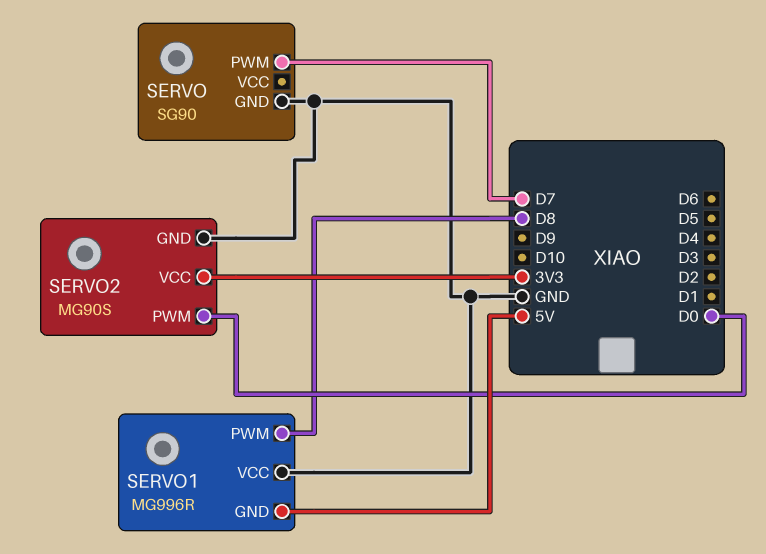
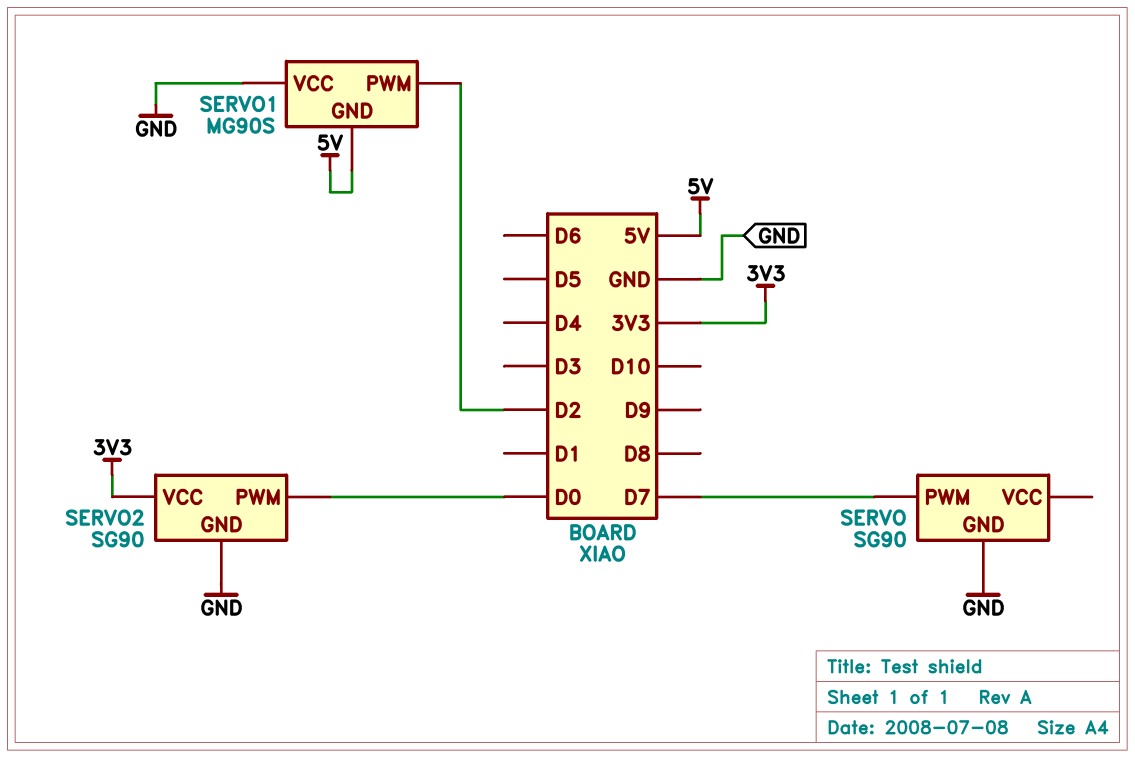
SERVO1: MG996R -> MG90S
SERVO1 pin PWM: D8 -> D2
SERVO2: MG90S -> SG90

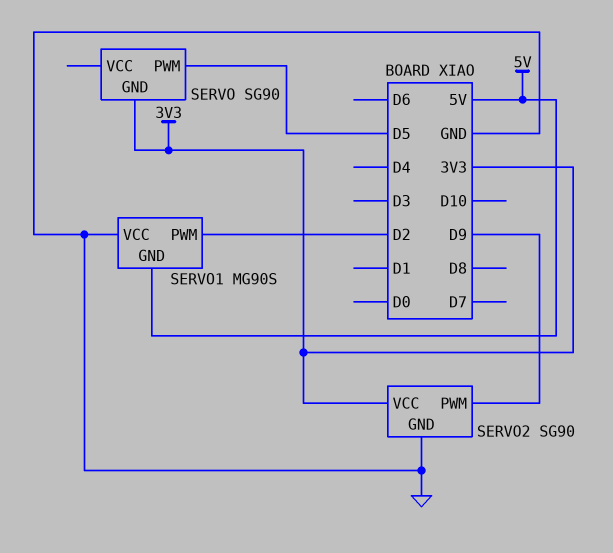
SERVO pin GND: GND -> 3V3
SERVO pin PWM: D7 -> D5
SERVO2 pin PWM: D0 -> D9

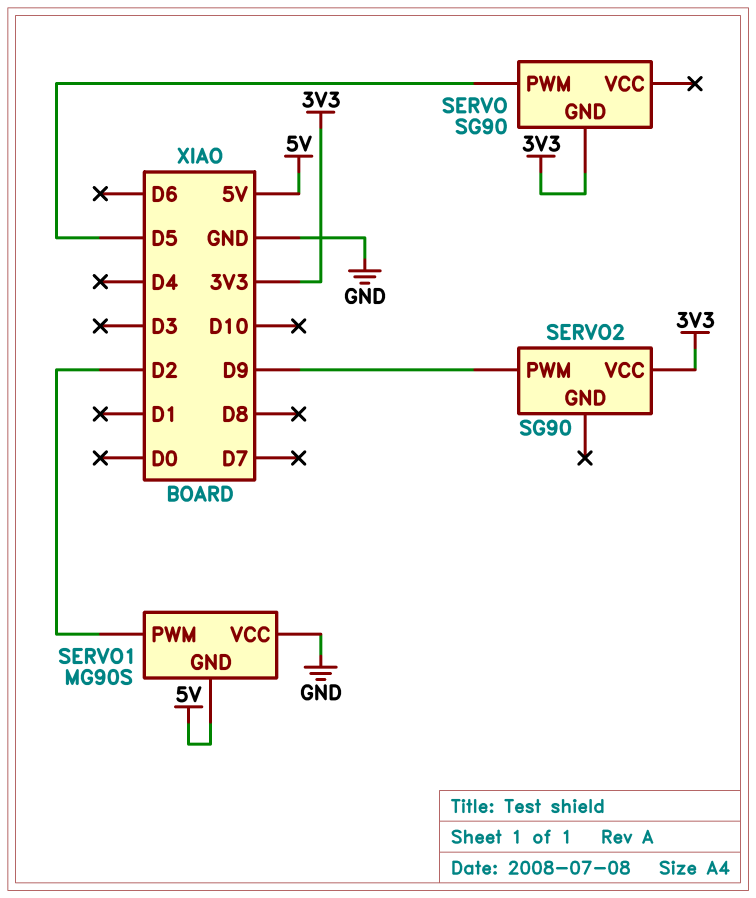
SERVO2 pin GND: GND -> none

